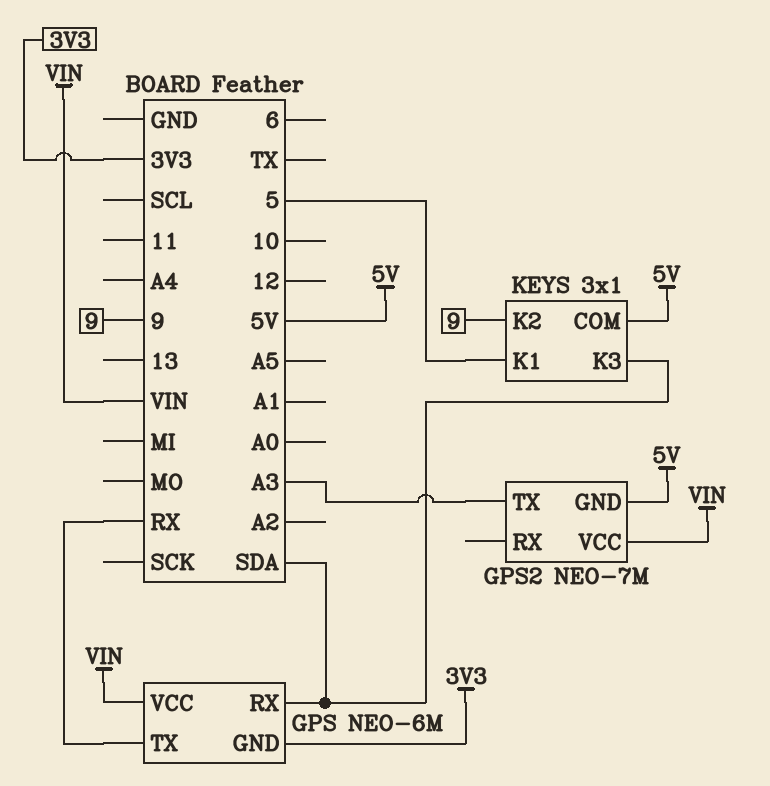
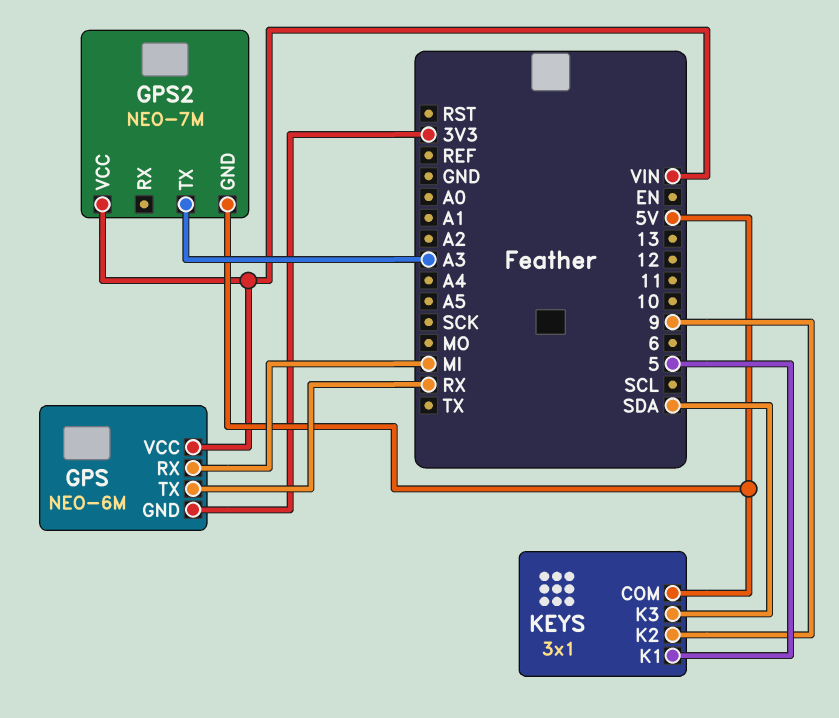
GPS pin RX: SDA -> MI

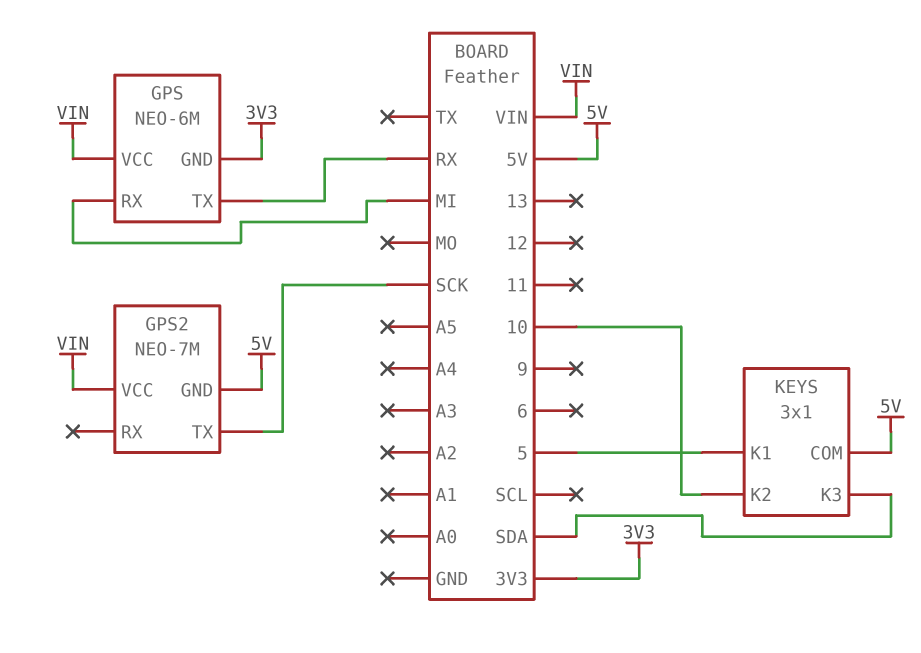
GPS2 pin TX: A3 -> SCK
KEYS pin K2: 9 -> 10

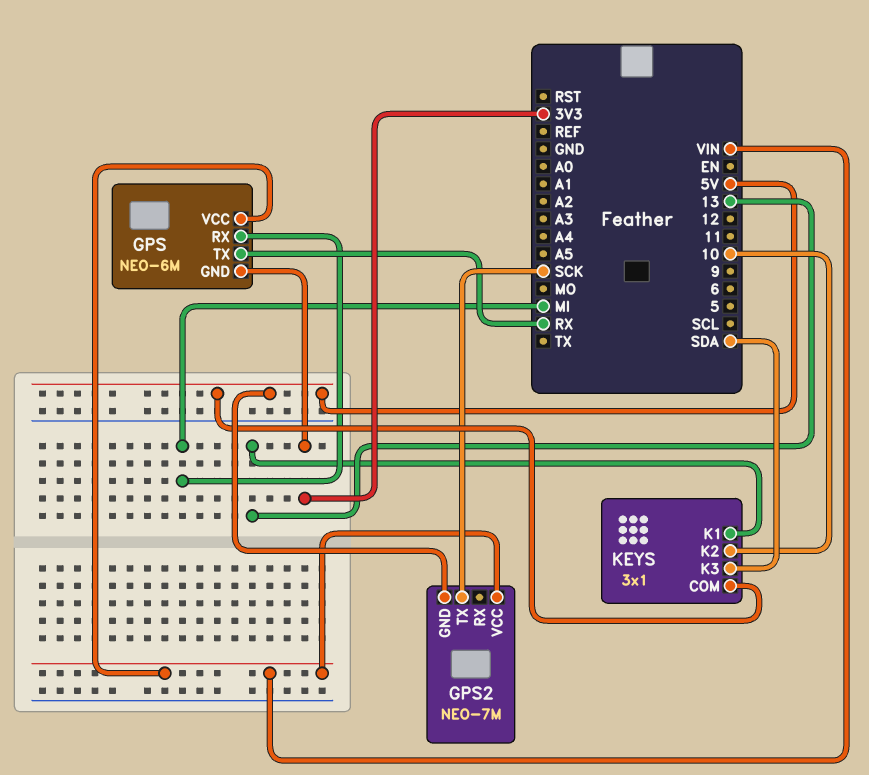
KEYS pin K1: 5 -> 13

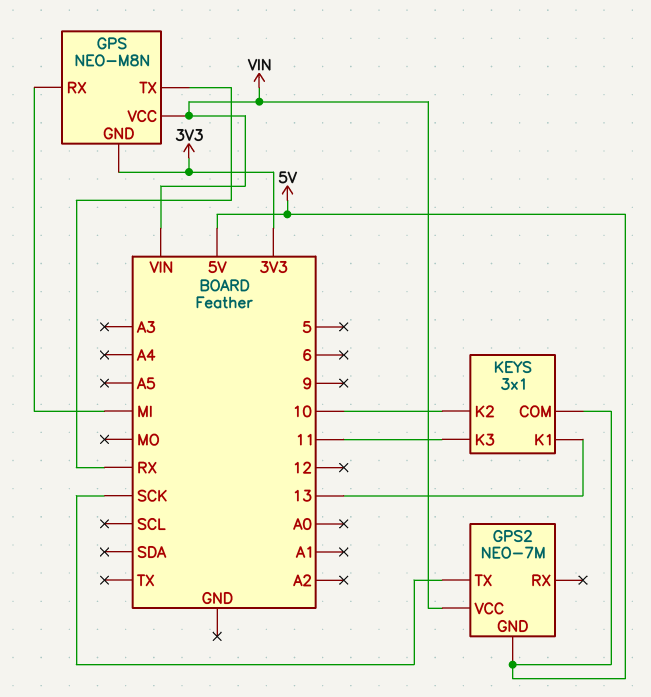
GPS: NEO-6M -> NEO-M8N
KEYS pin K3: SDA -> 11

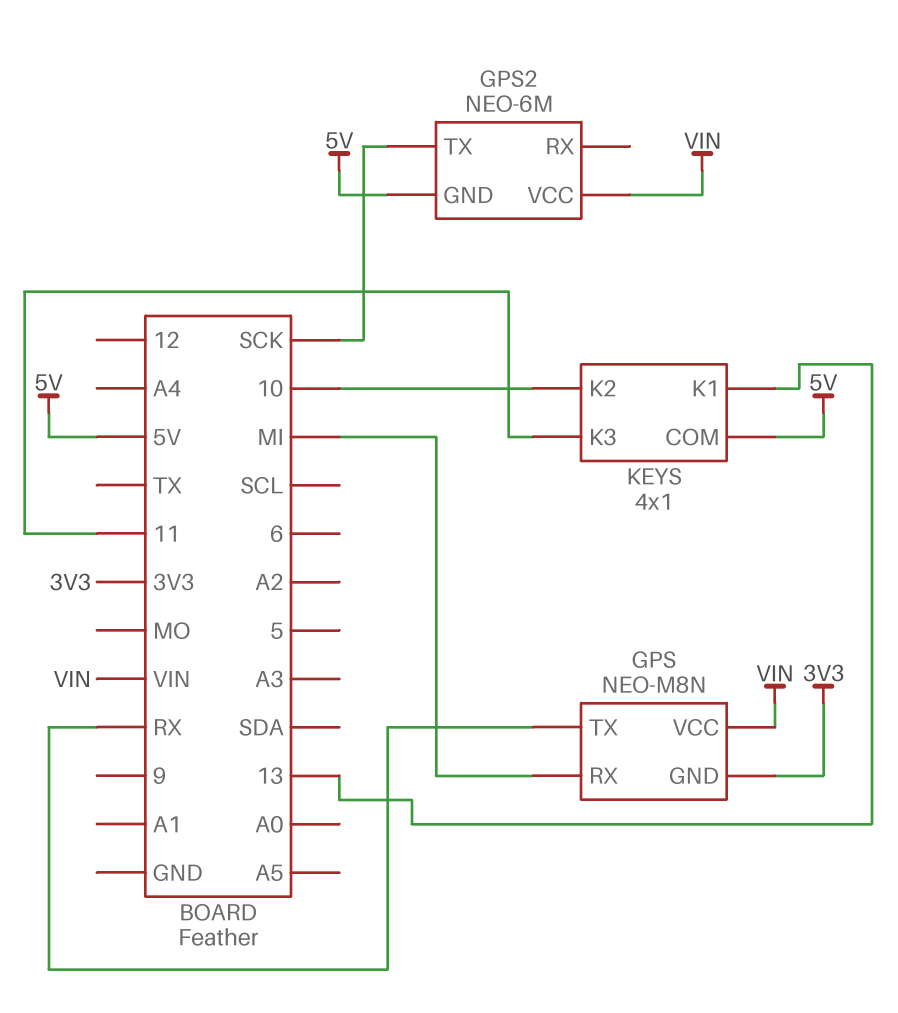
GPS2: NEO-7M -> NEO-6M
KEYS: 3x1 -> 4x1

